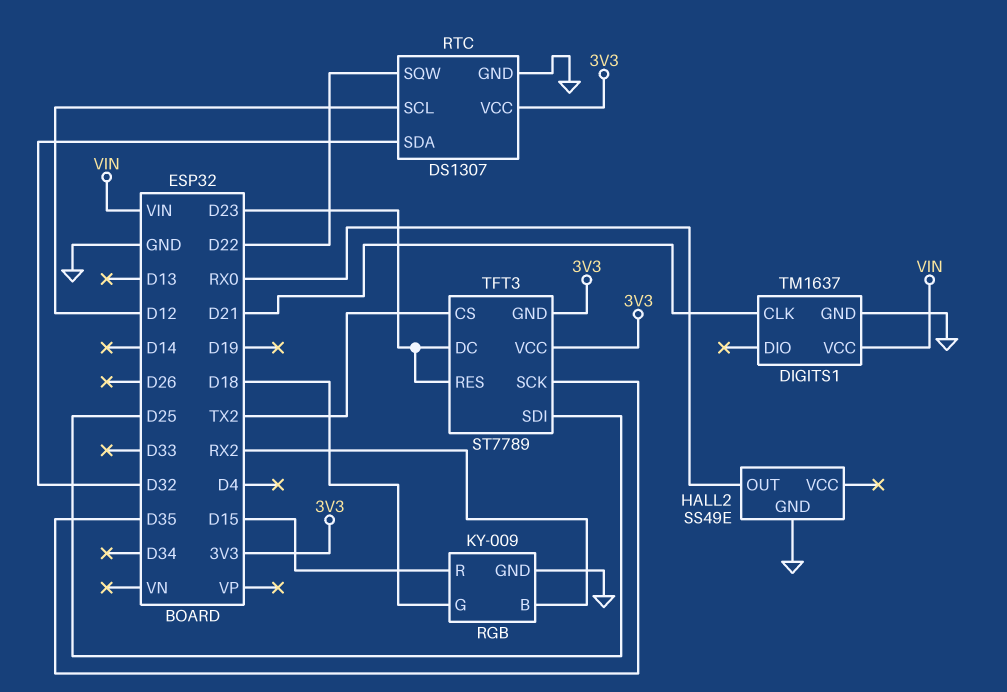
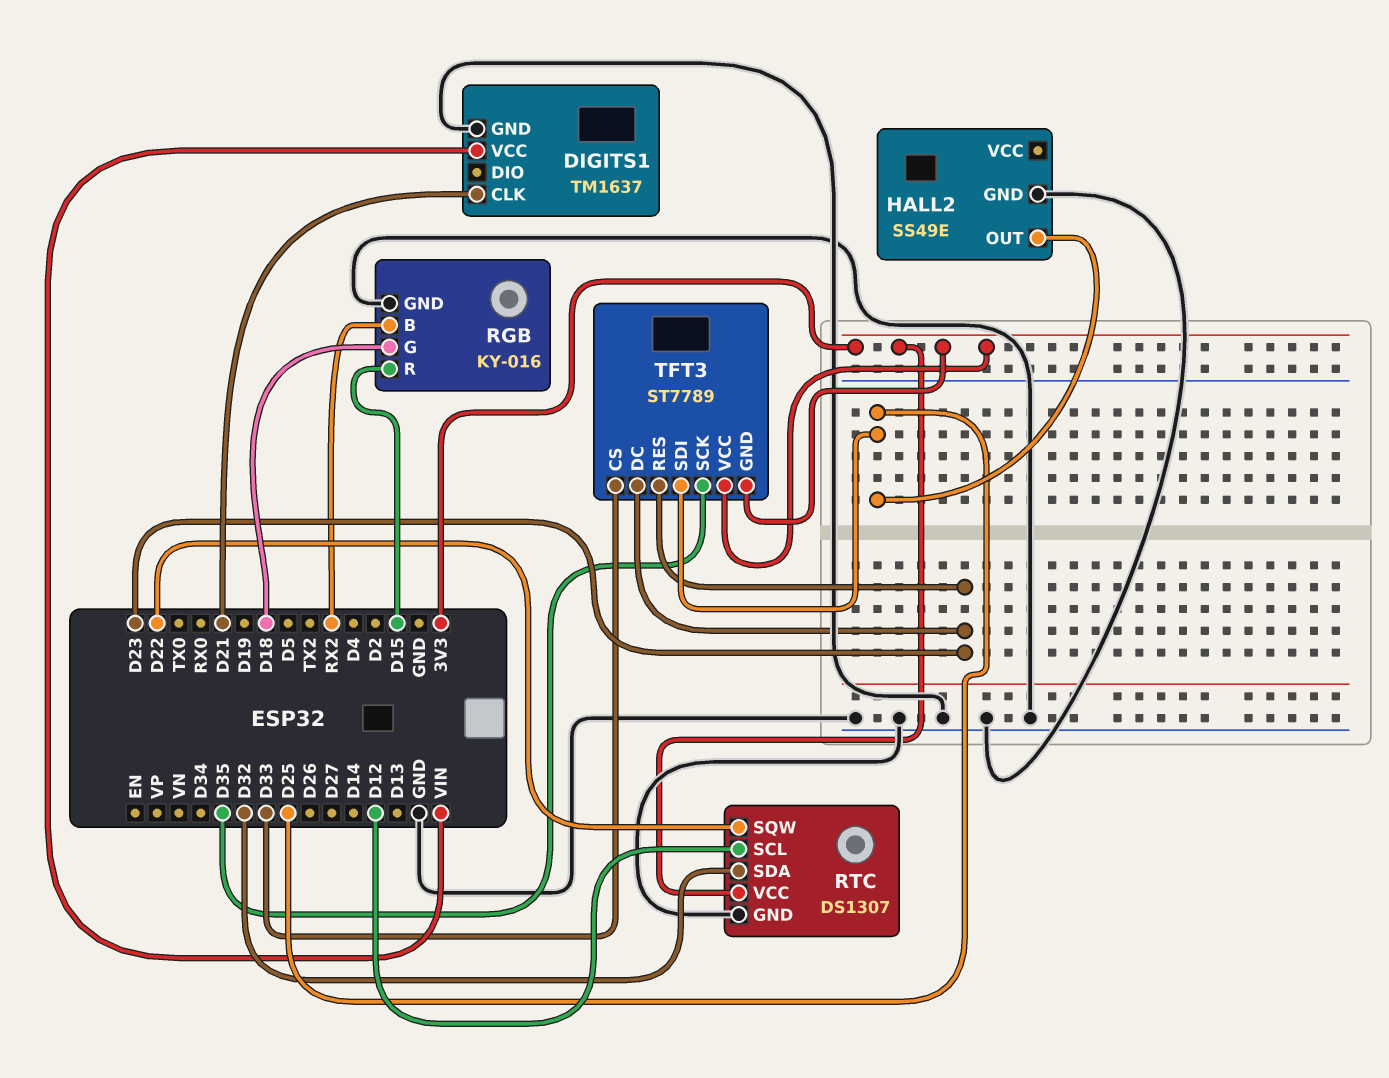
HALL2 pin OUT: RX0 -> D25
RGB: KY-009 -> KY-016
TFT3 pin CS: TX2 -> D33

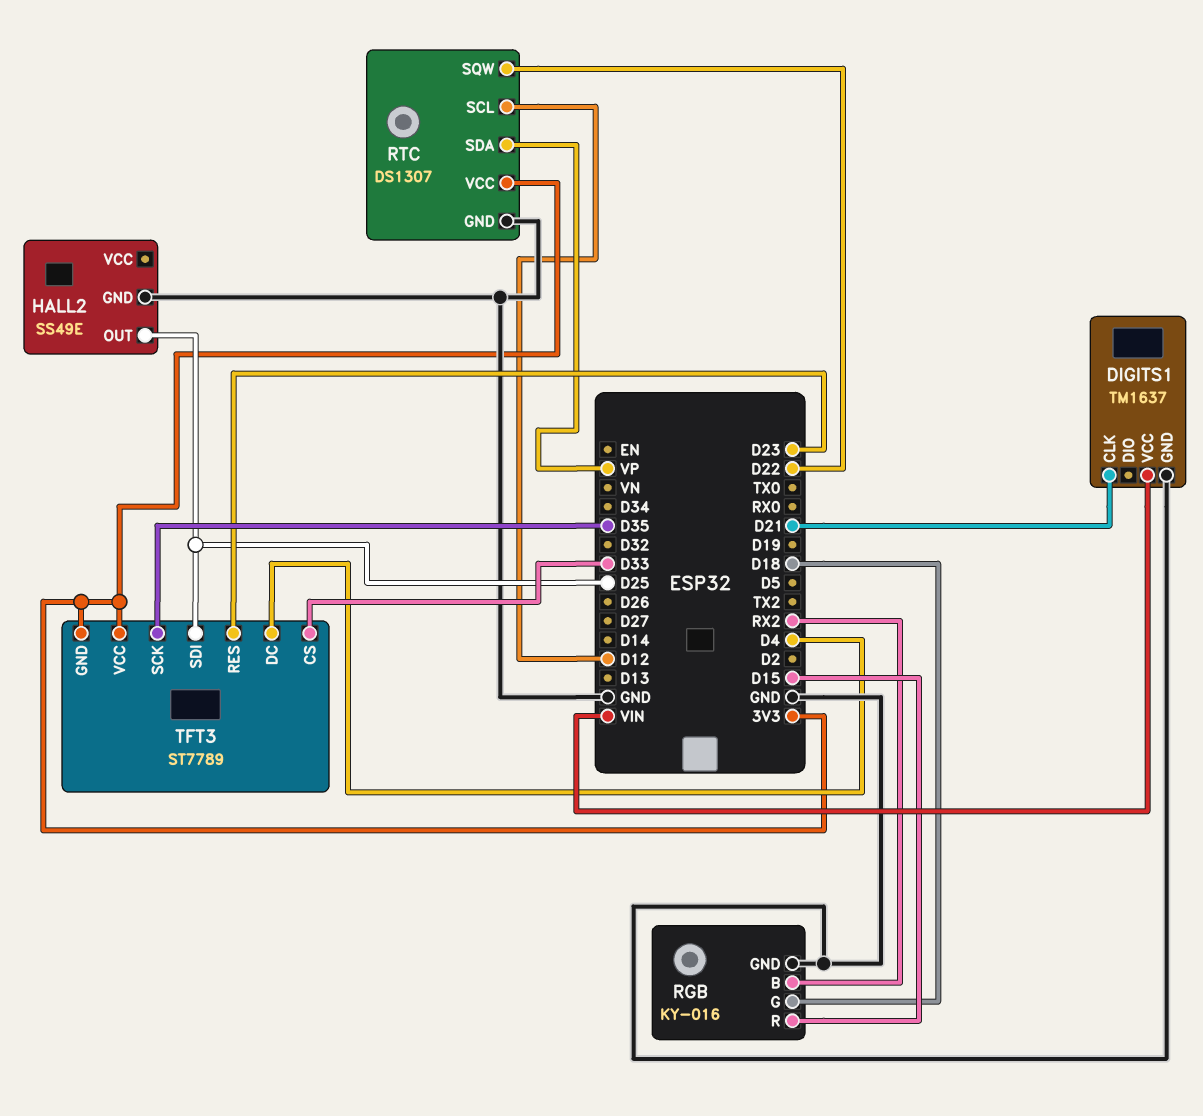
RTC pin SDA: D32 -> VP
TFT3 pin DC: D23 -> D4

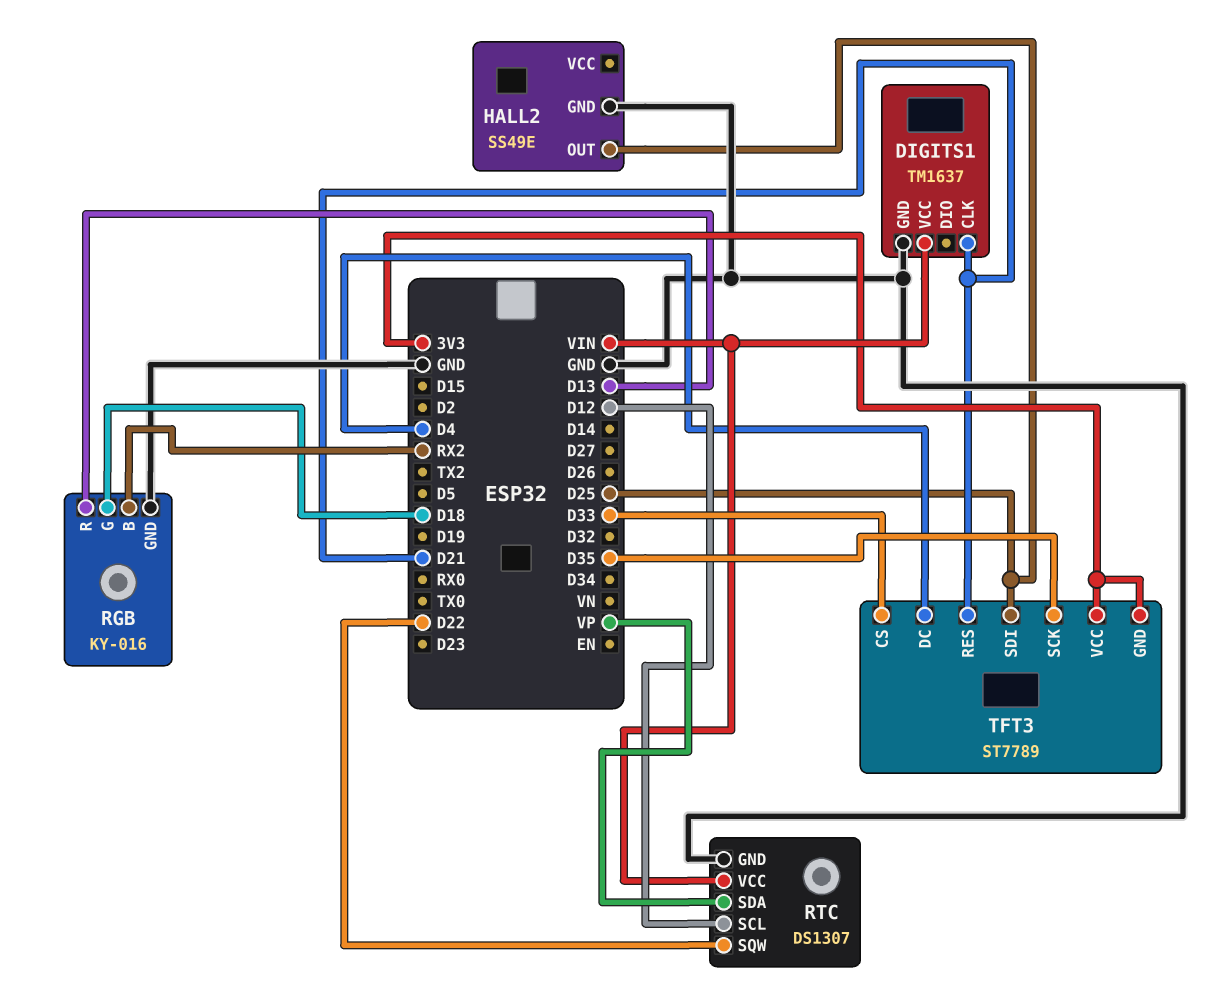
RGB pin R: D15 -> D13
RTC pin VCC: 3V3 -> VIN
TFT3 pin RES: D23 -> D21

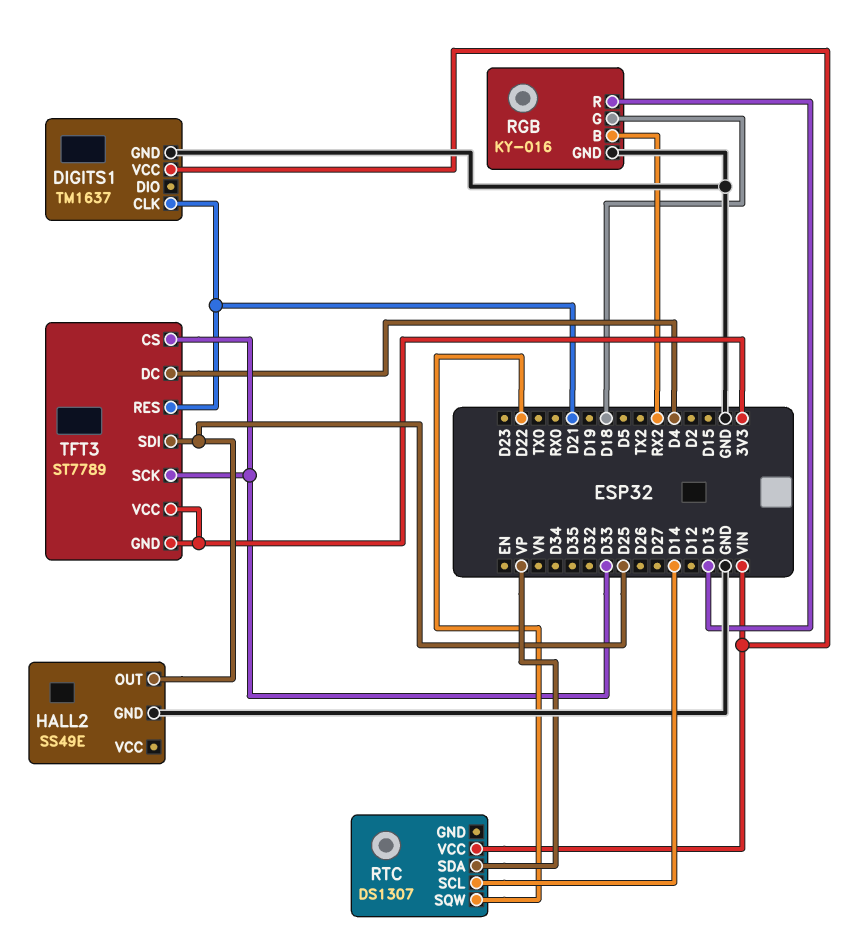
RTC pin GND: GND -> none
RTC pin SCL: D12 -> D14
TFT3 pin SCK: D35 -> D33

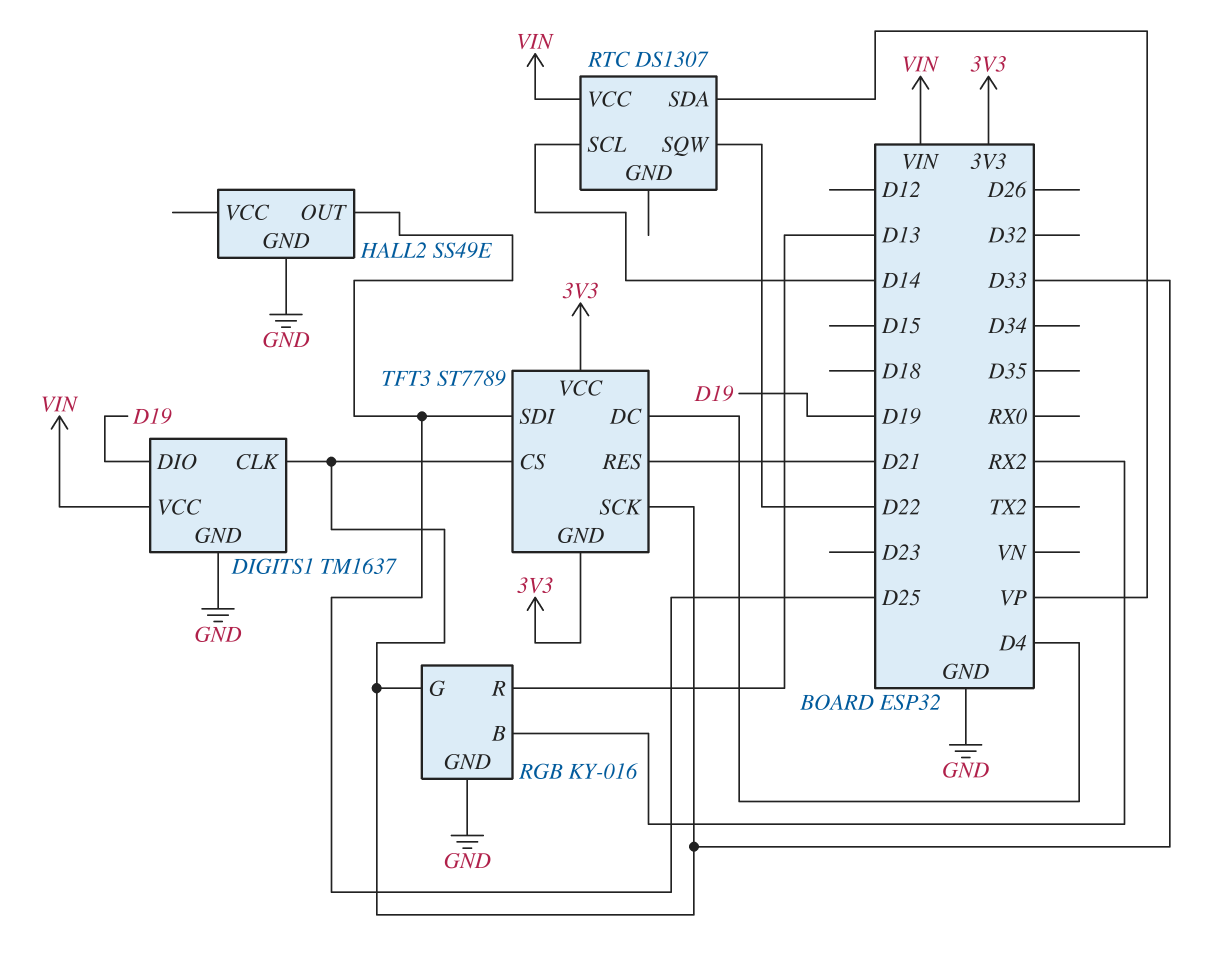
DIGITS1 pin CLK: D21 -> D33
DIGITS1 pin DIO: none -> D19
RGB pin G: D18 -> D33

